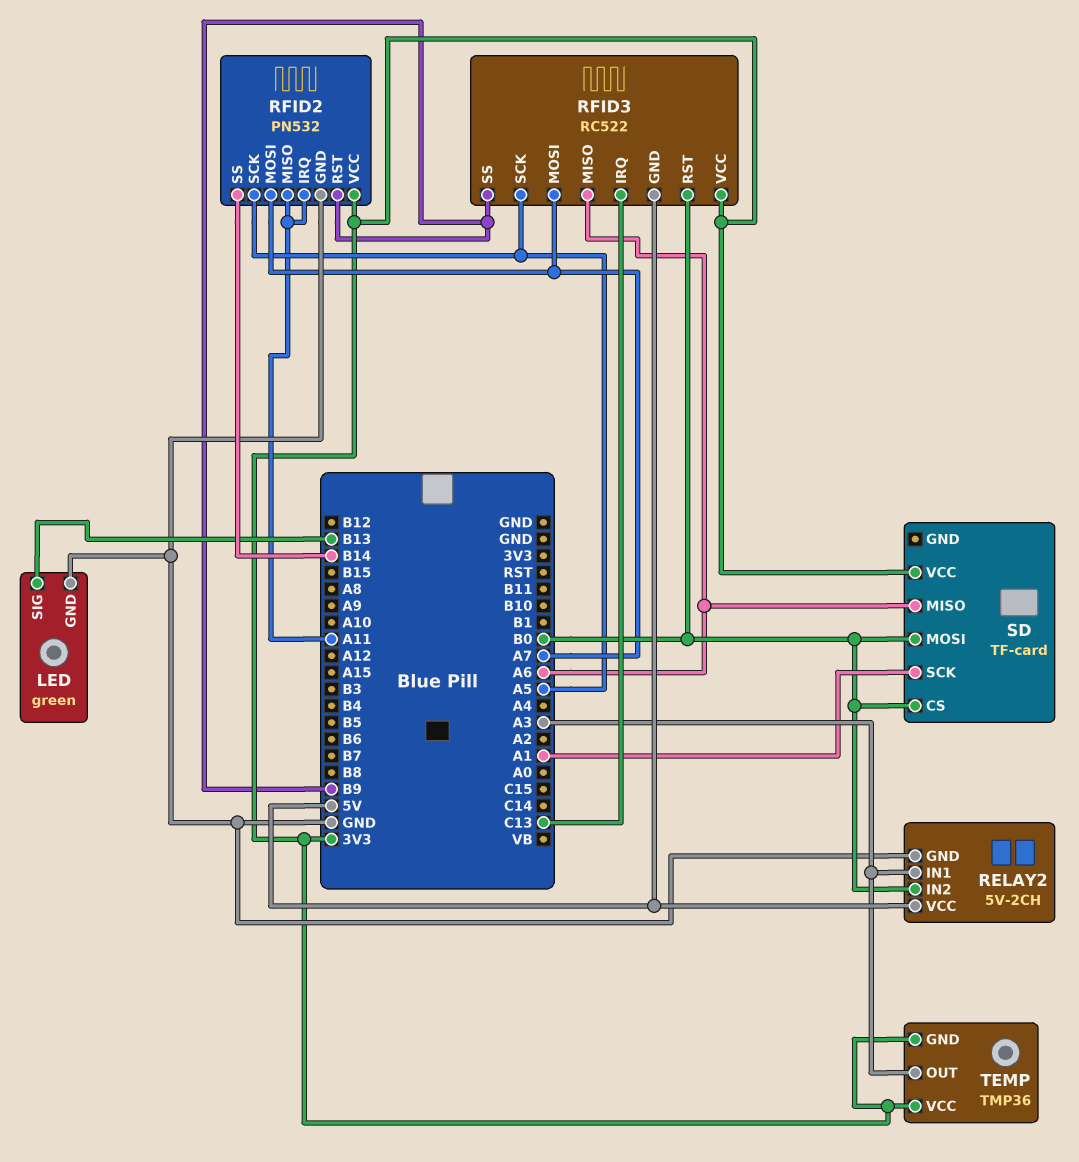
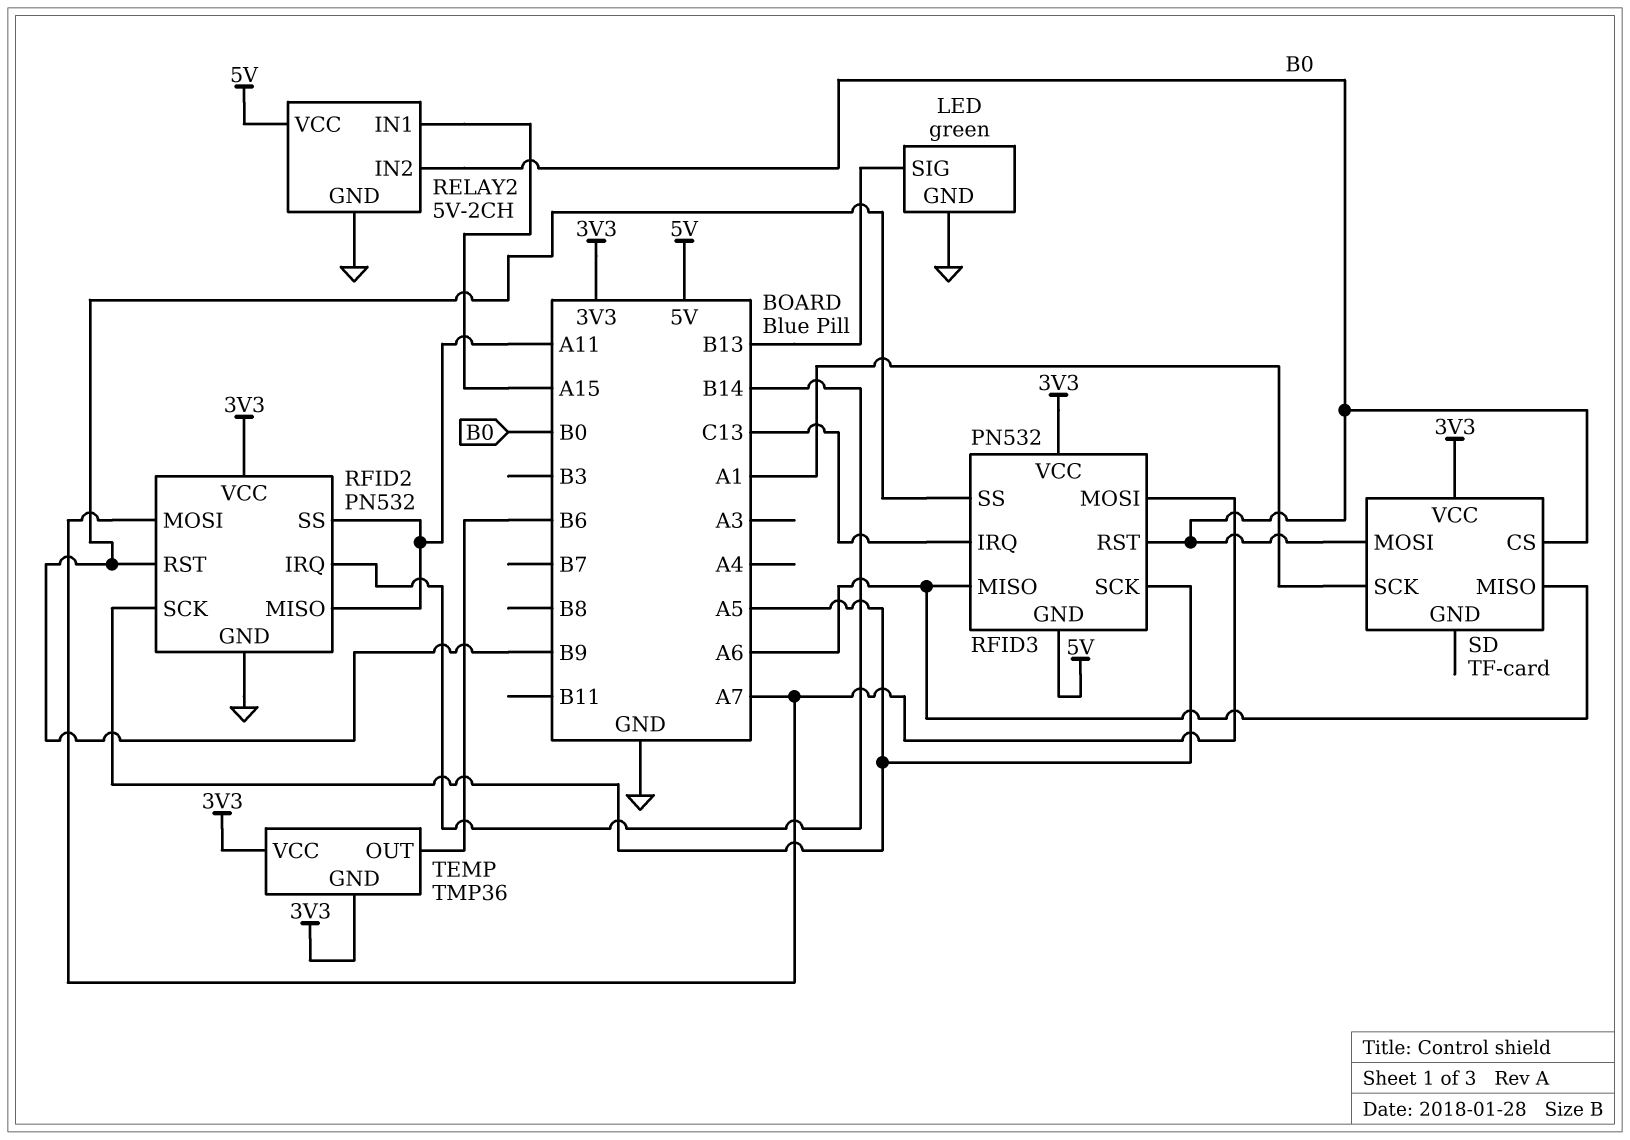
RELAY2 pin IN1: A3 -> A15
RFID2 pin IRQ: A11 -> B14
RFID2 pin SS: B14 -> A11
RFID3: RC522 -> PN532
TEMP pin OUT: A3 -> B6

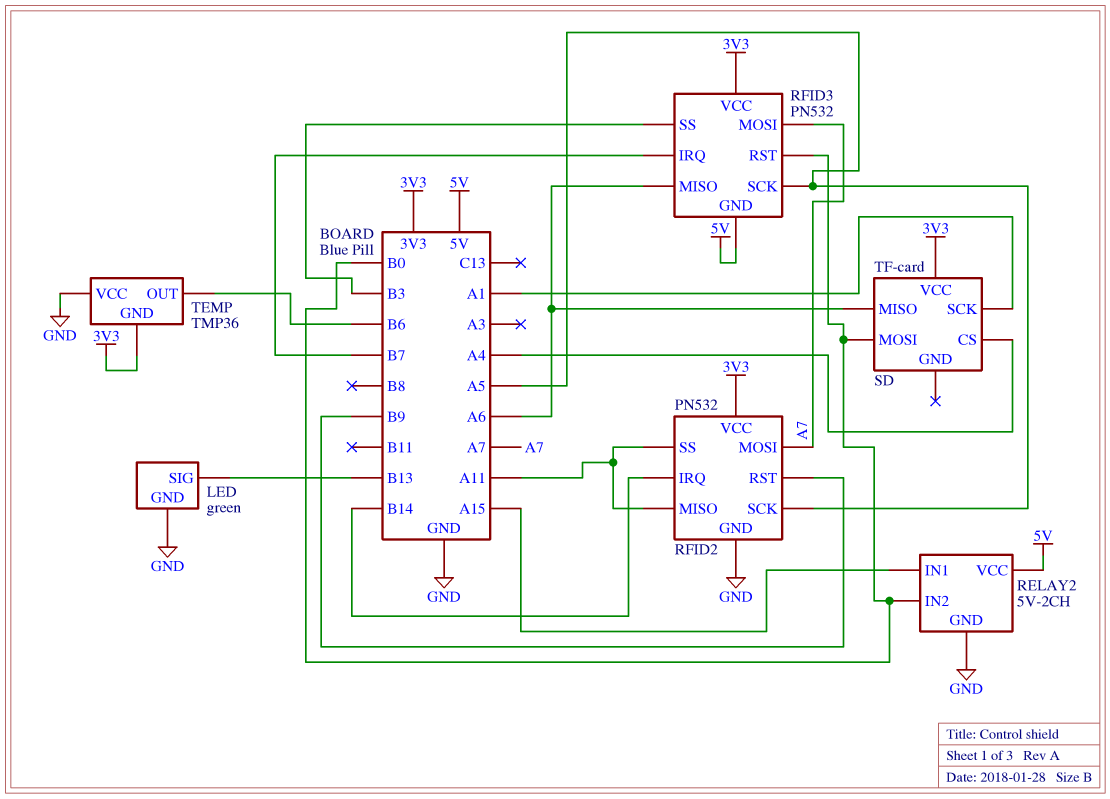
RFID3 pin IRQ: C13 -> B7
RFID3 pin SS: B9 -> B3
SD pin CS: B0 -> A4
TEMP pin VCC: 3V3 -> GND

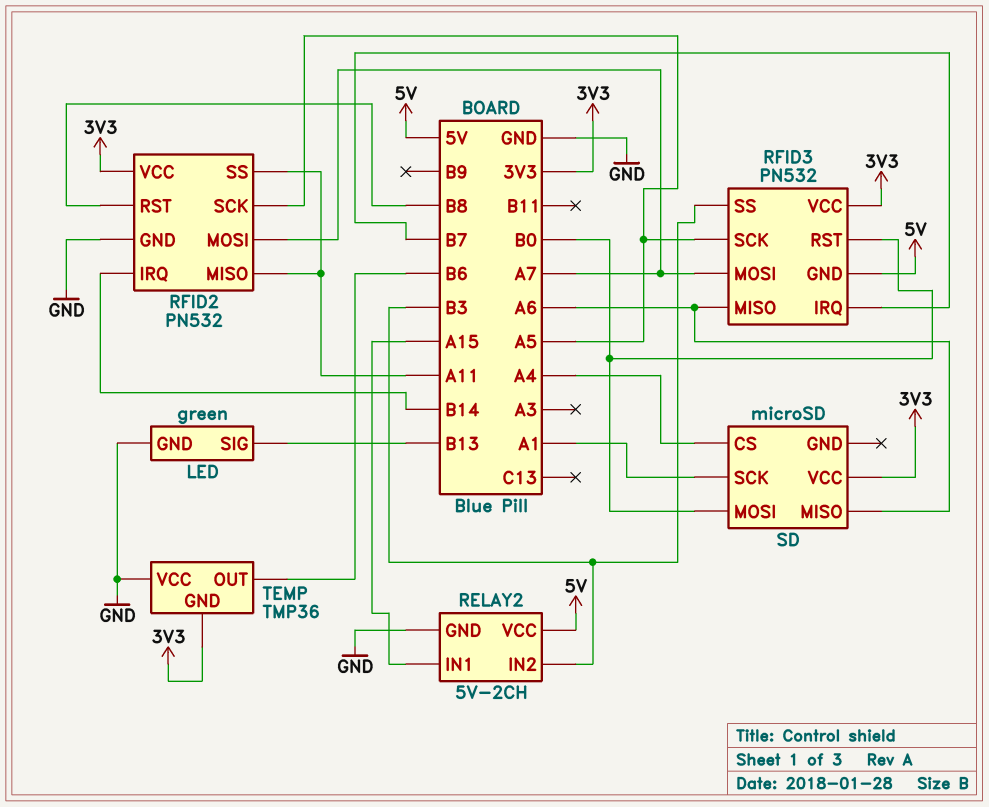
RELAY2 pin IN2: B0 -> B3
RFID2 pin RST: B9 -> B8
SD: TF-card -> microSD

